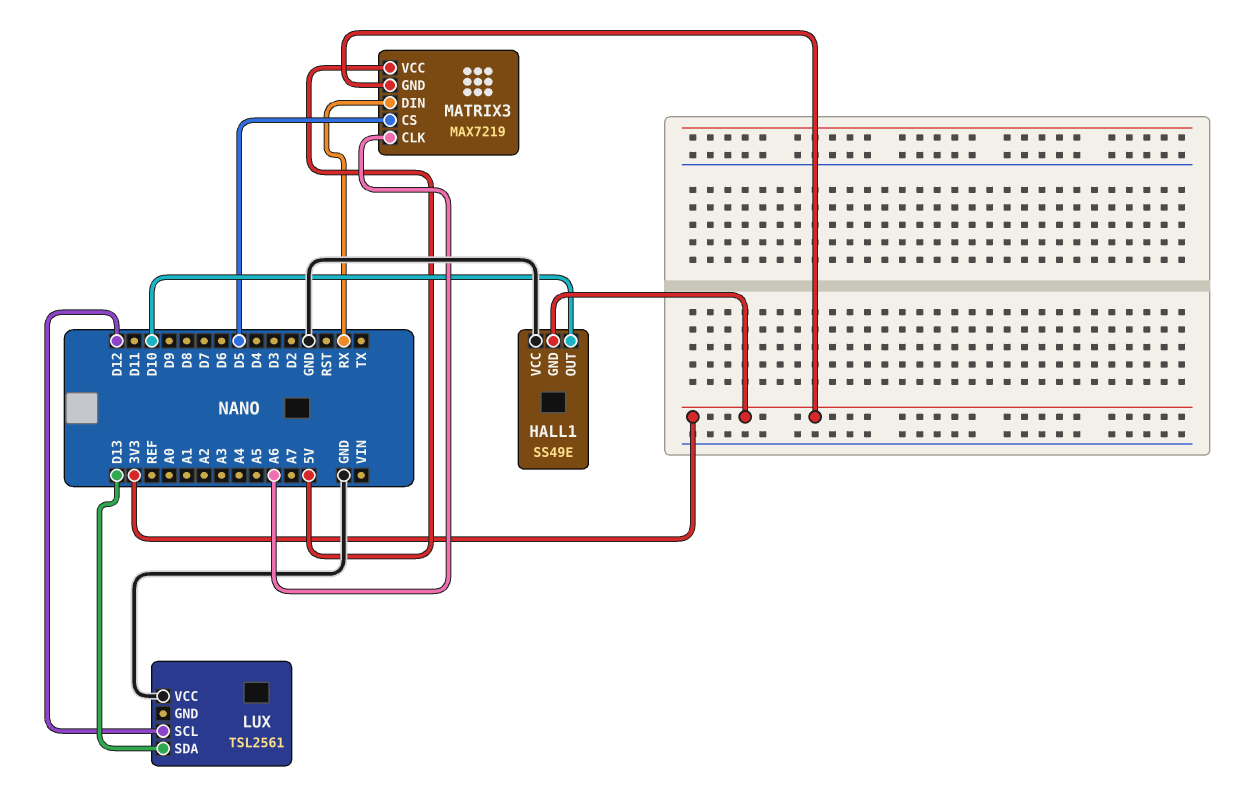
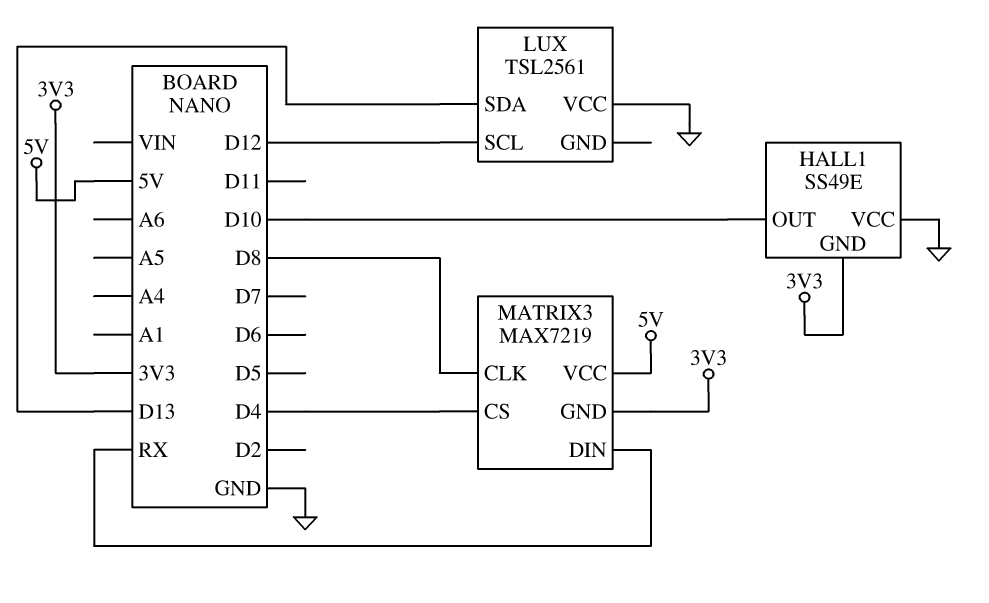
MATRIX3 pin CLK: A6 -> D8
MATRIX3 pin CS: D5 -> D4

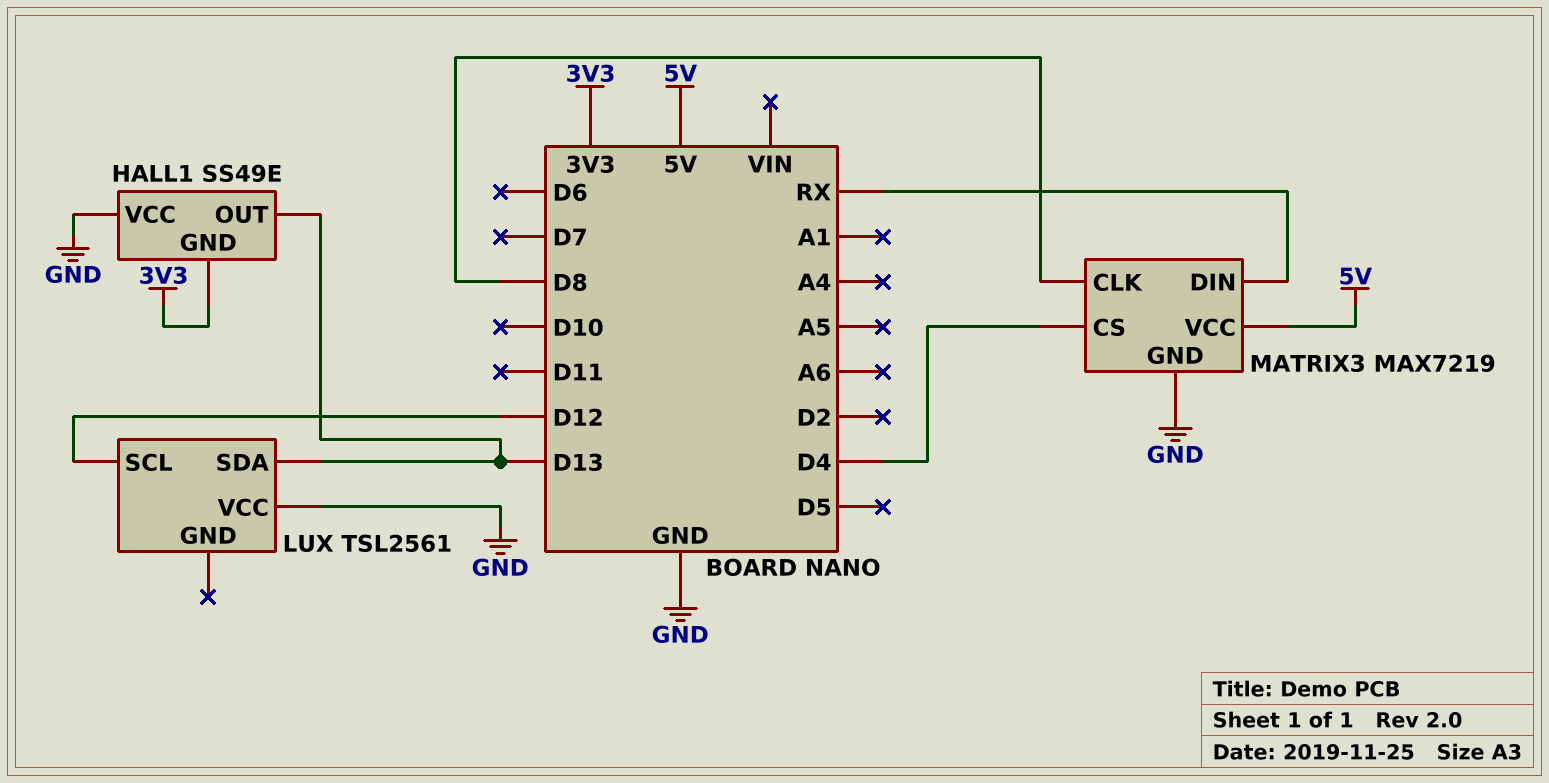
HALL1 pin OUT: D10 -> D13
MATRIX3 pin GND: 3V3 -> GND

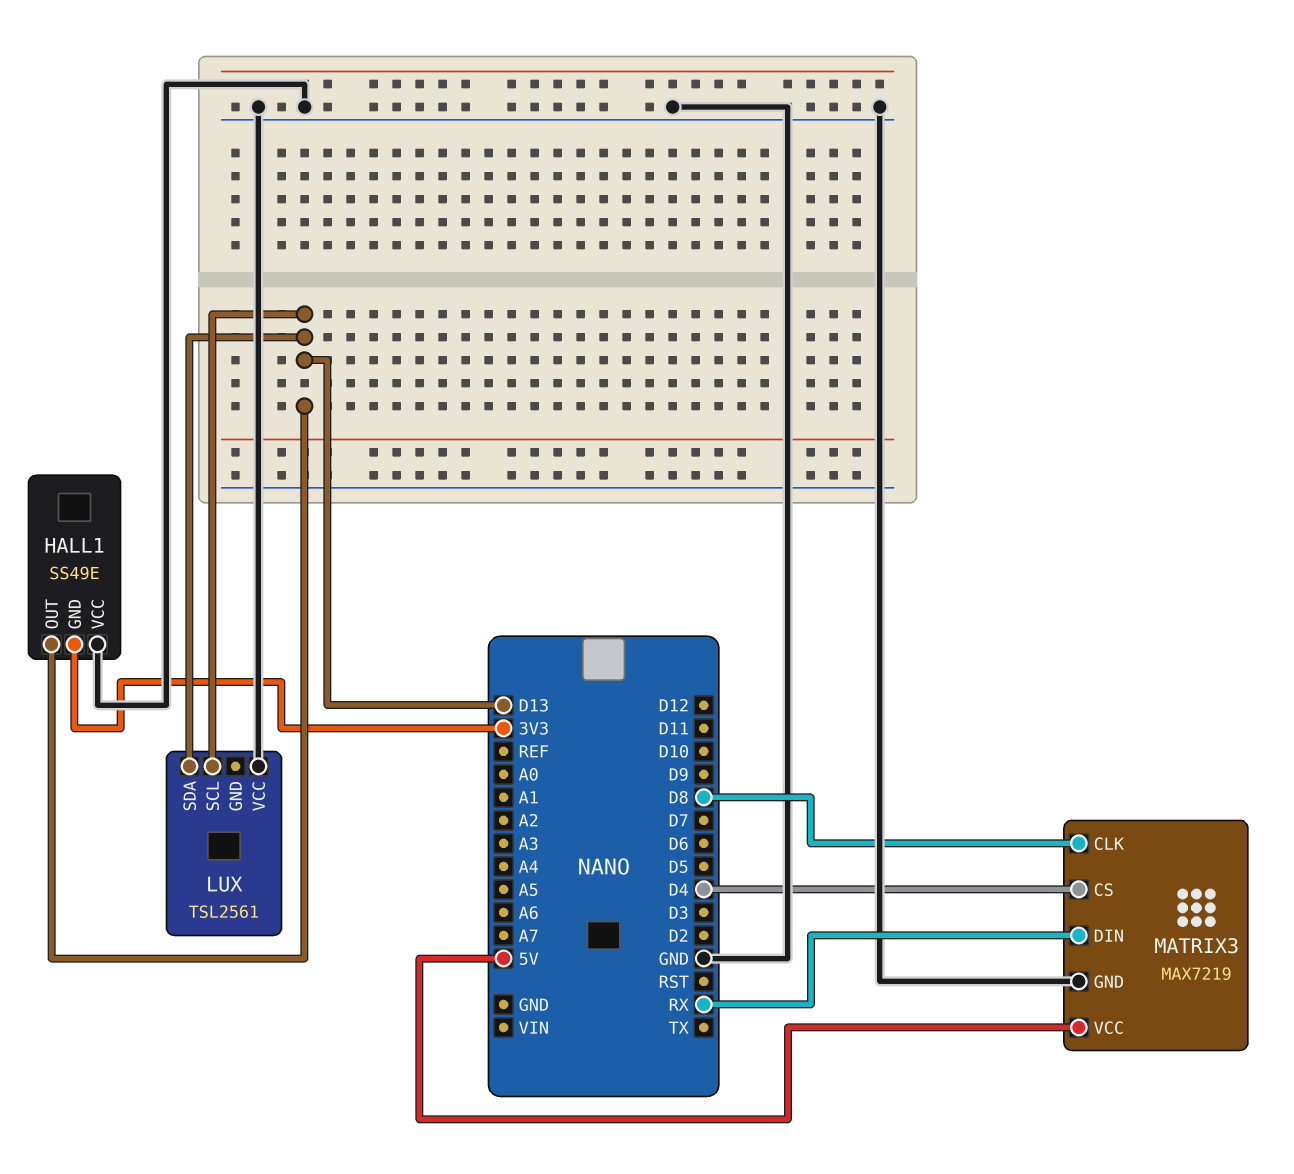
LUX pin SCL: D12 -> D13

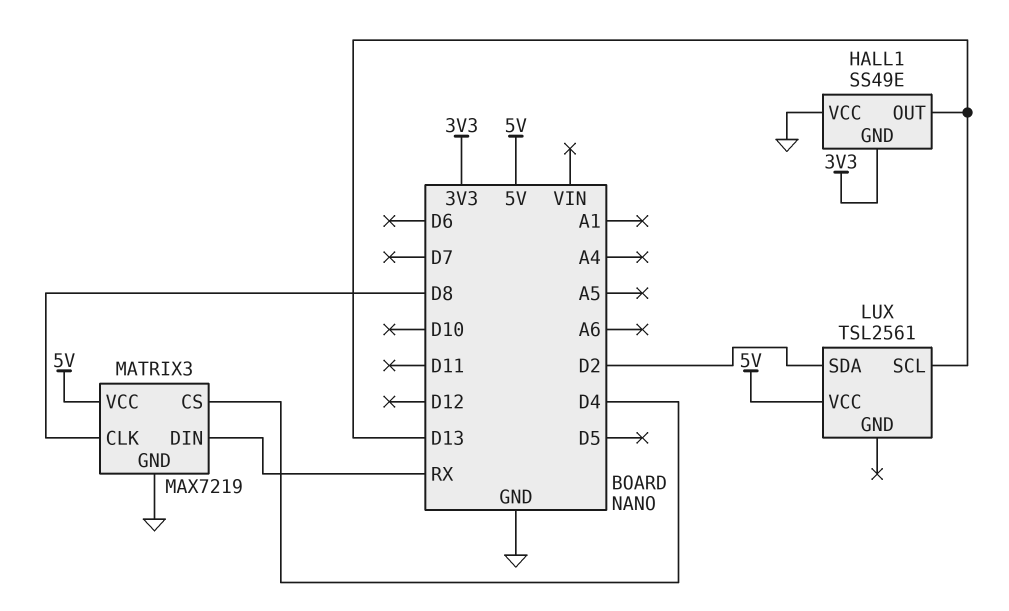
LUX pin SDA: D13 -> D2
LUX pin VCC: GND -> 5V

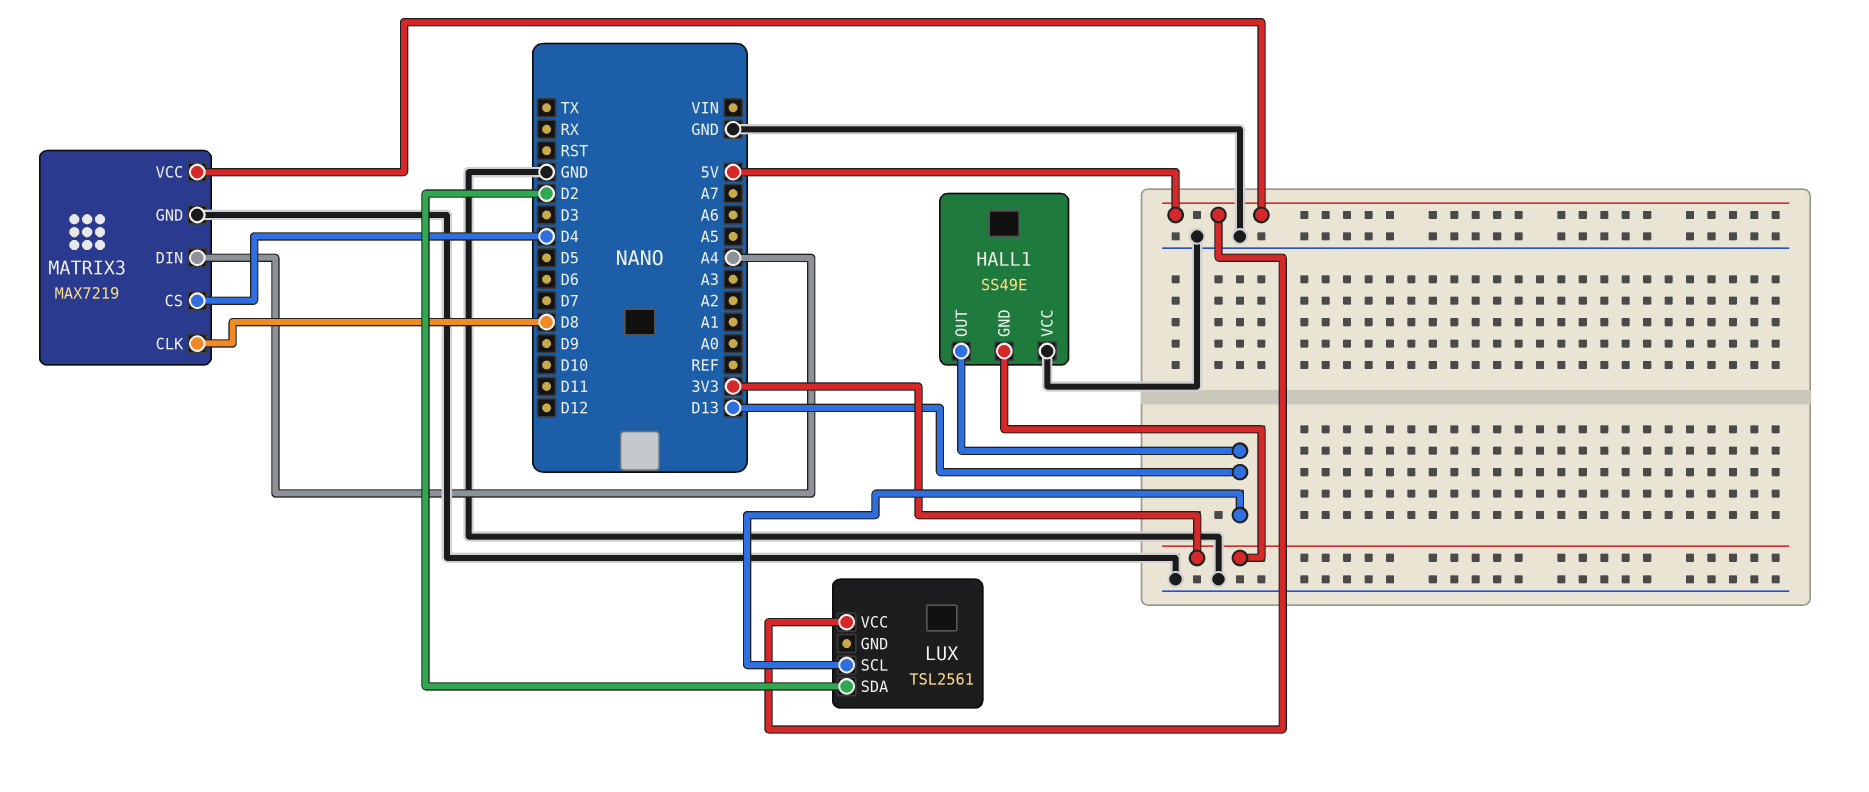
MATRIX3 pin DIN: RX -> A4

